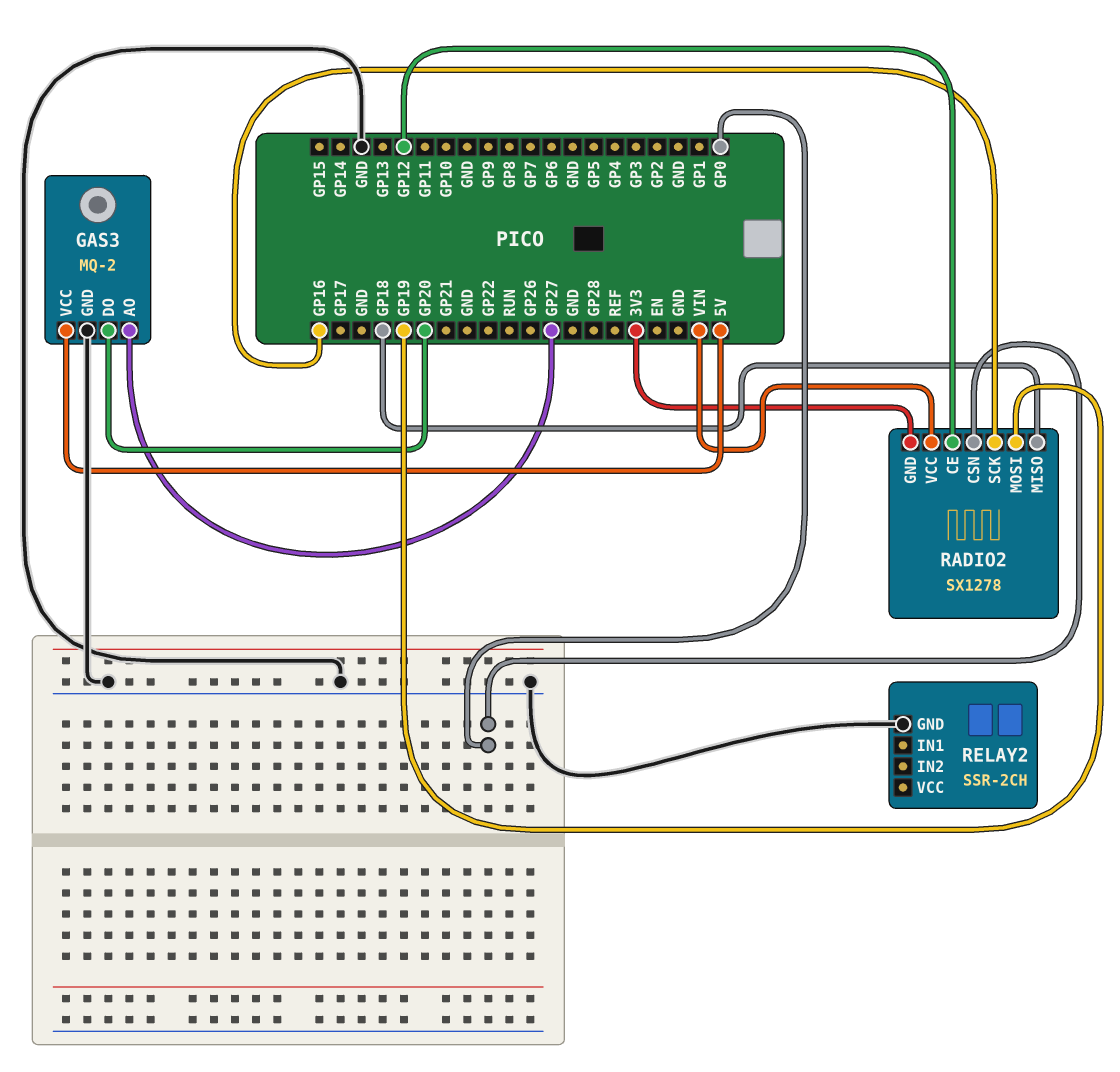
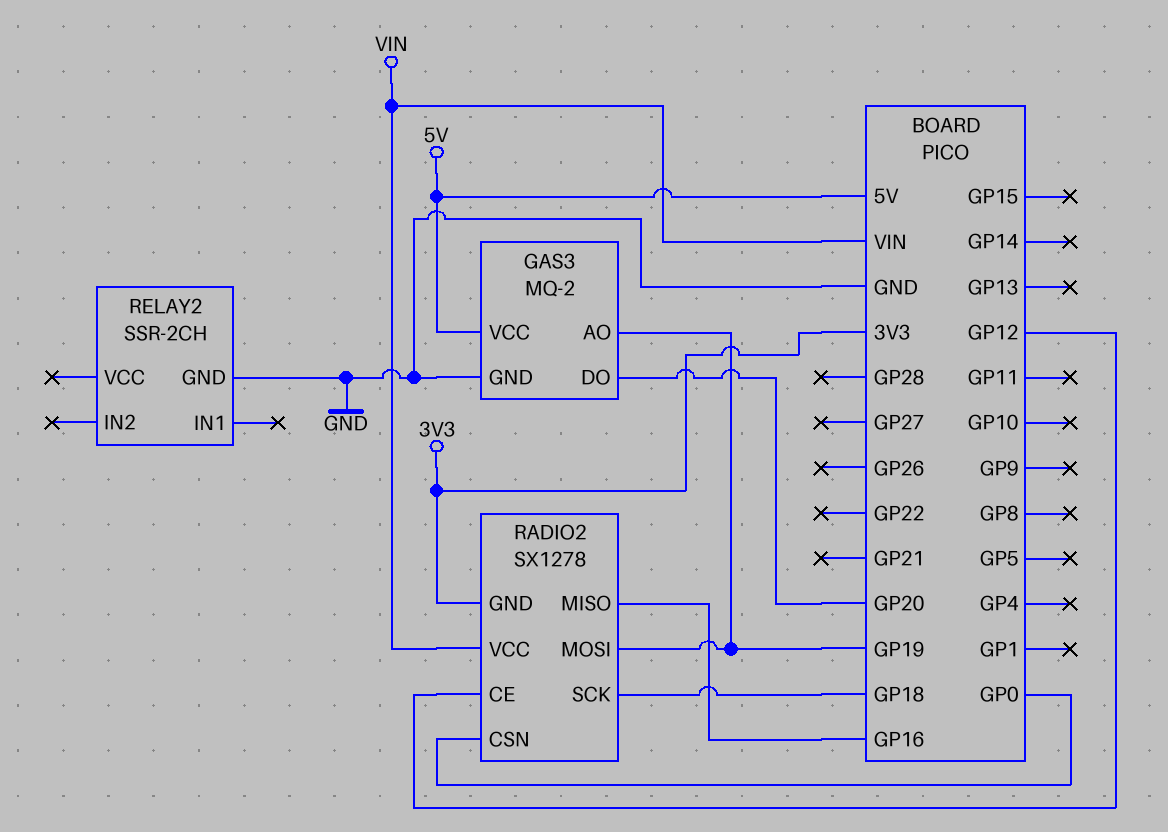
GAS3 pin AO: GP27 -> GP19
RADIO2 pin MISO: GP18 -> GP16
RADIO2 pin SCK: GP16 -> GP18

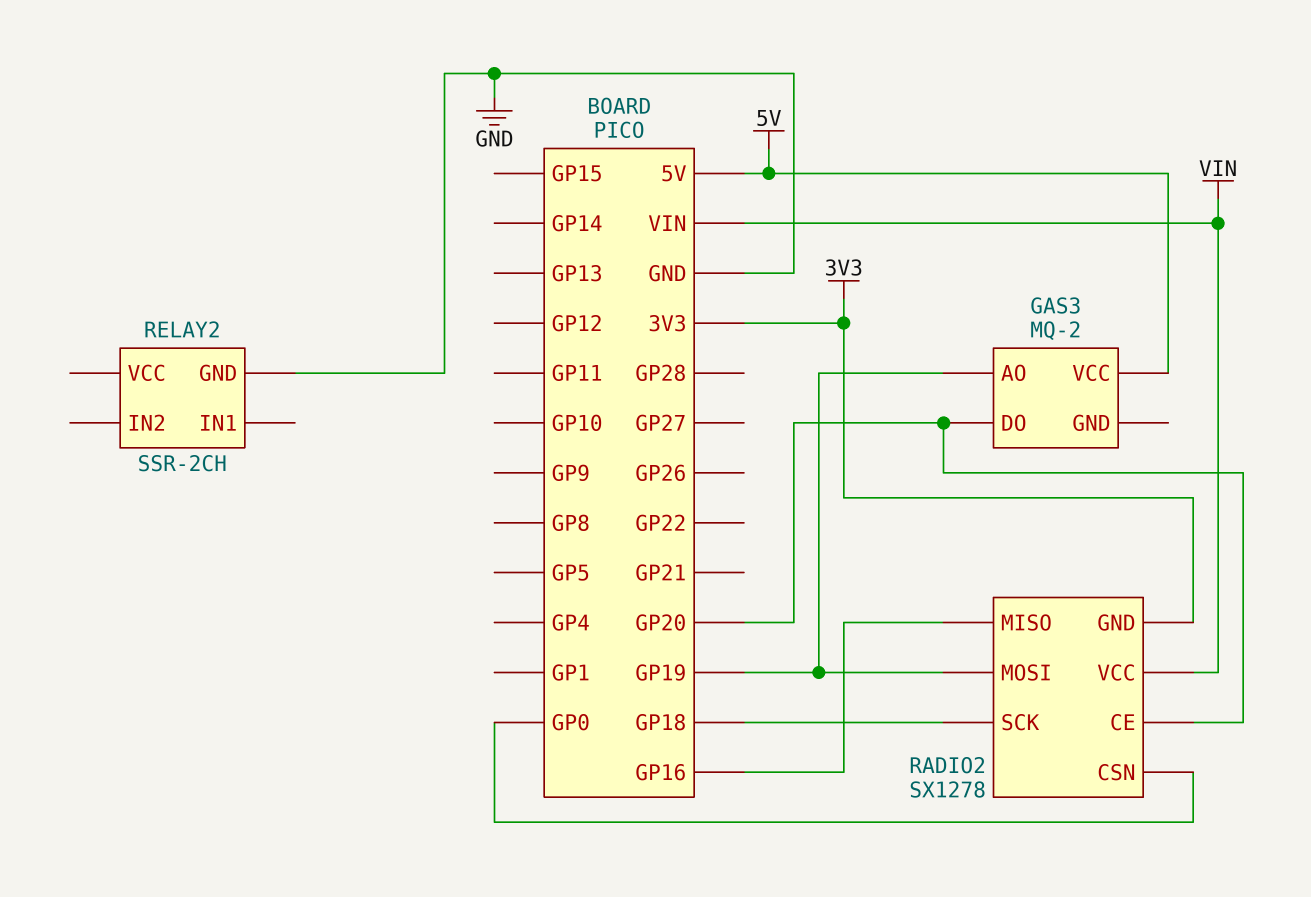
GAS3 pin GND: GND -> none
RADIO2 pin CE: GP12 -> GP20

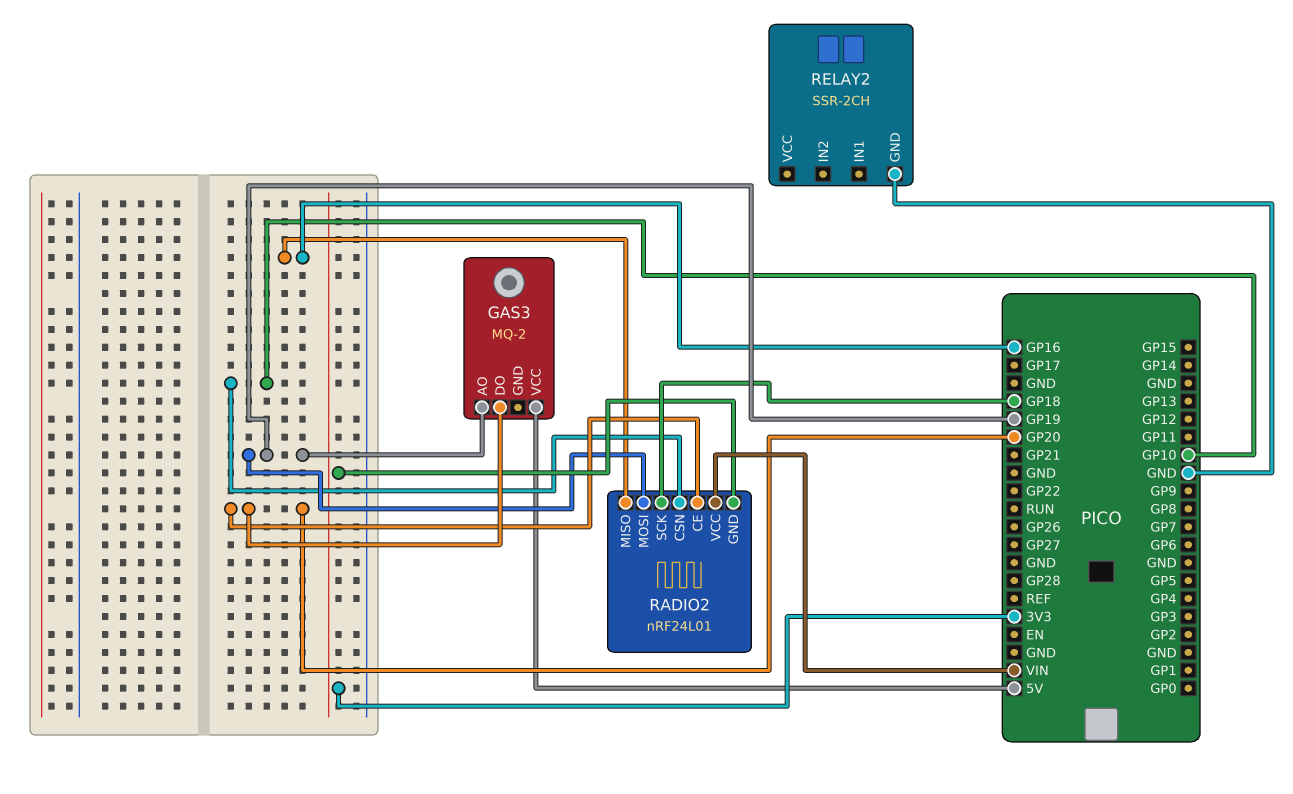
RADIO2: SX1278 -> nRF24L01
RADIO2 pin CSN: GP0 -> GP10

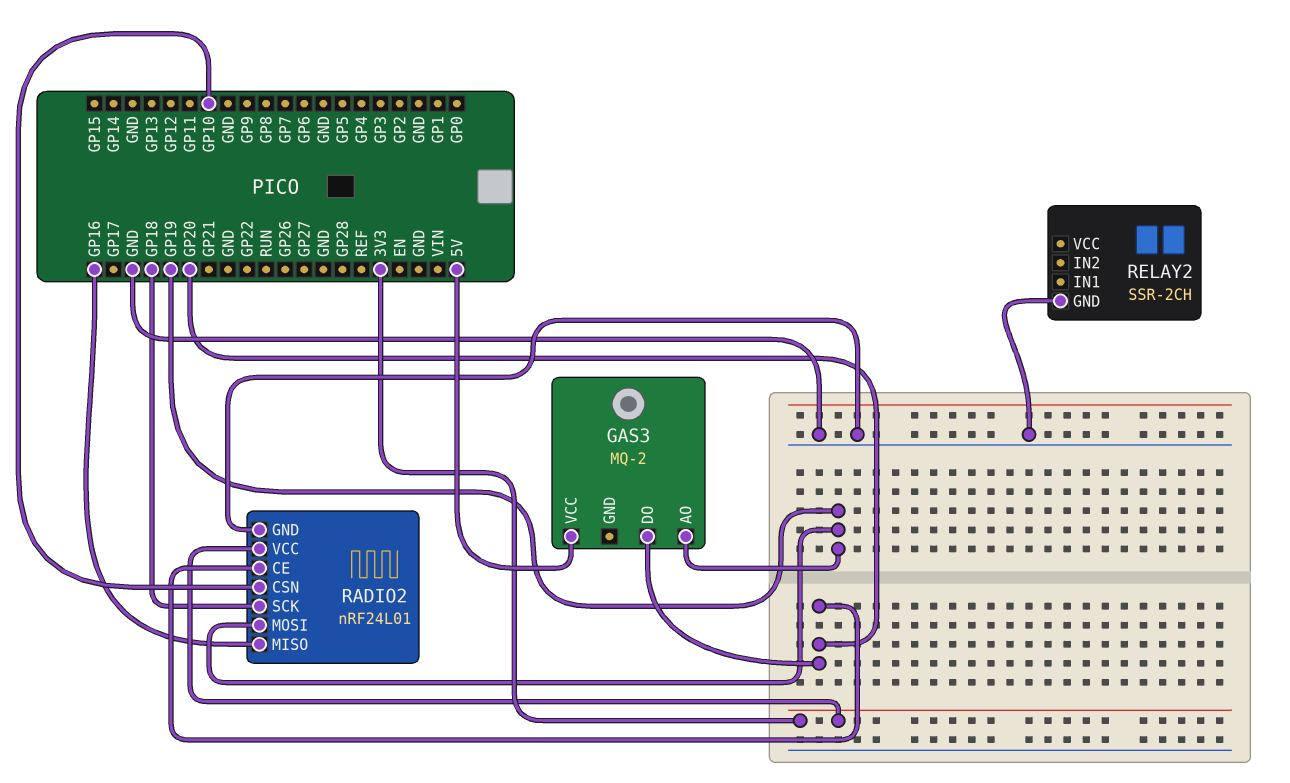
RADIO2 pin GND: 3V3 -> GND
RADIO2 pin VCC: VIN -> 3V3

